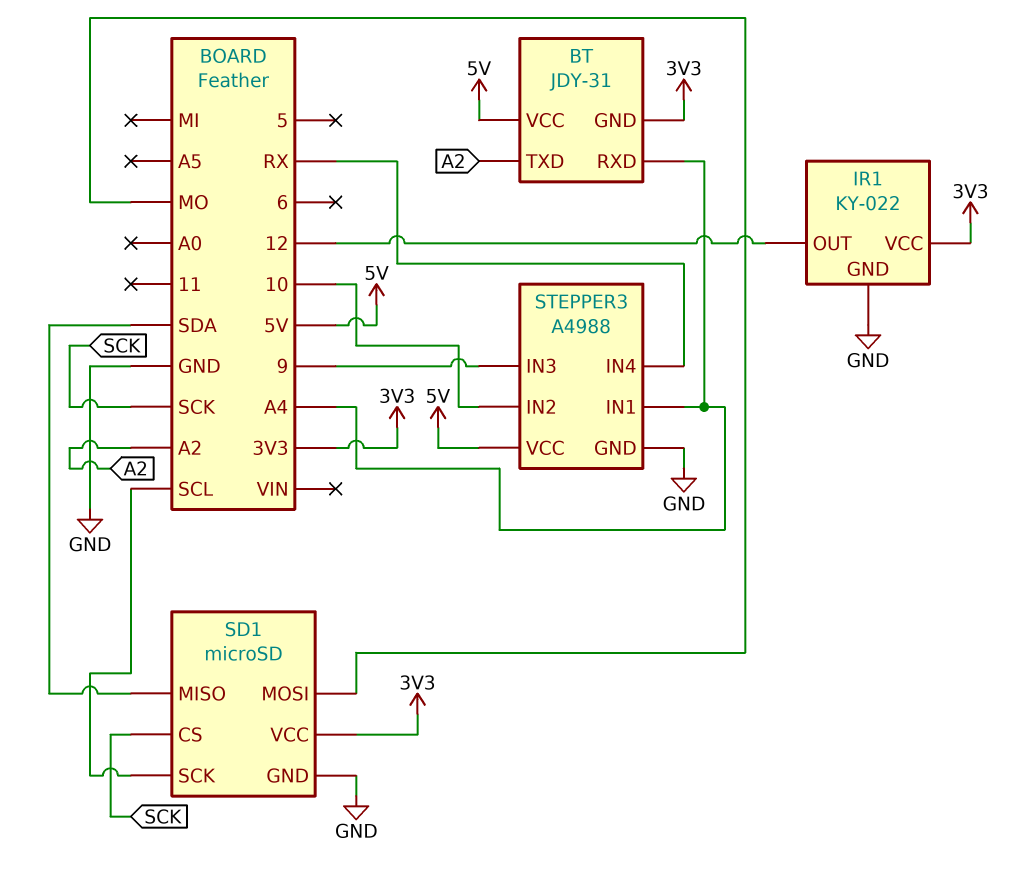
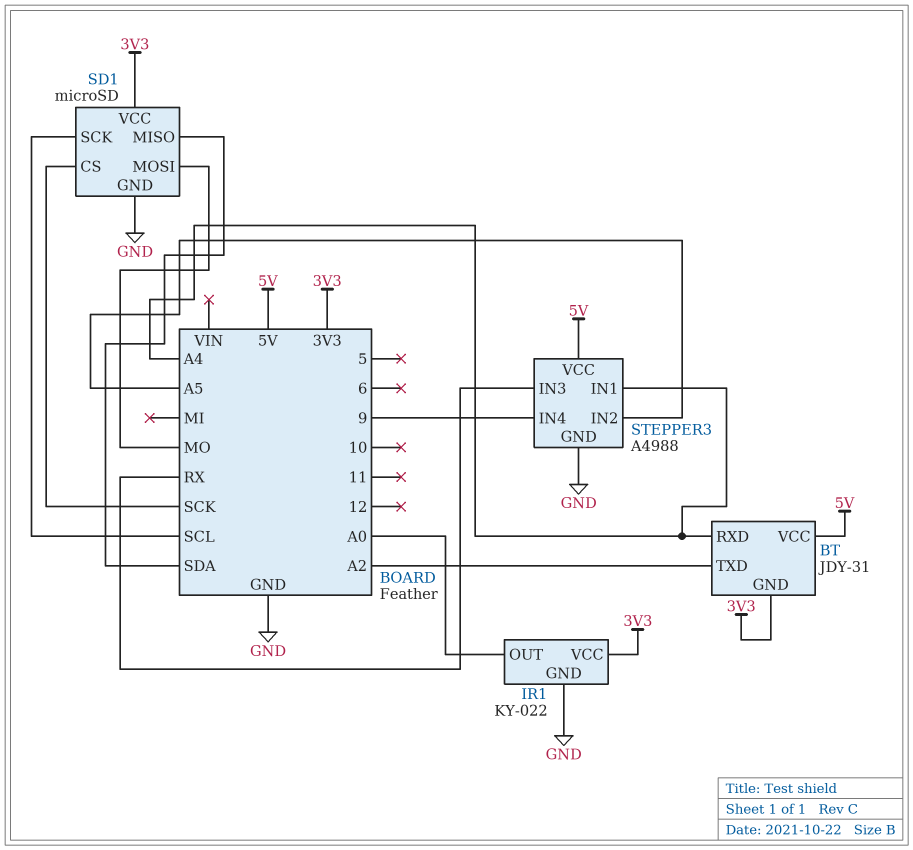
IR1 pin OUT: 12 -> A0
STEPPER3 pin IN2: 10 -> A5
STEPPER3 pin IN3: 9 -> RX
STEPPER3 pin IN4: RX -> 9

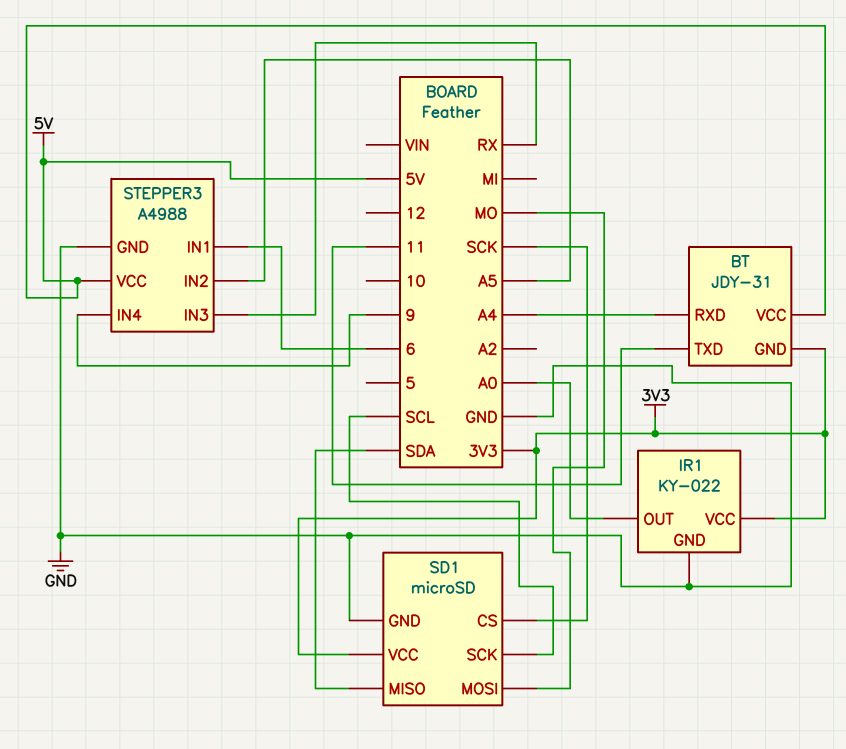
BT pin TXD: A2 -> 11
STEPPER3 pin IN1: A4 -> 6

